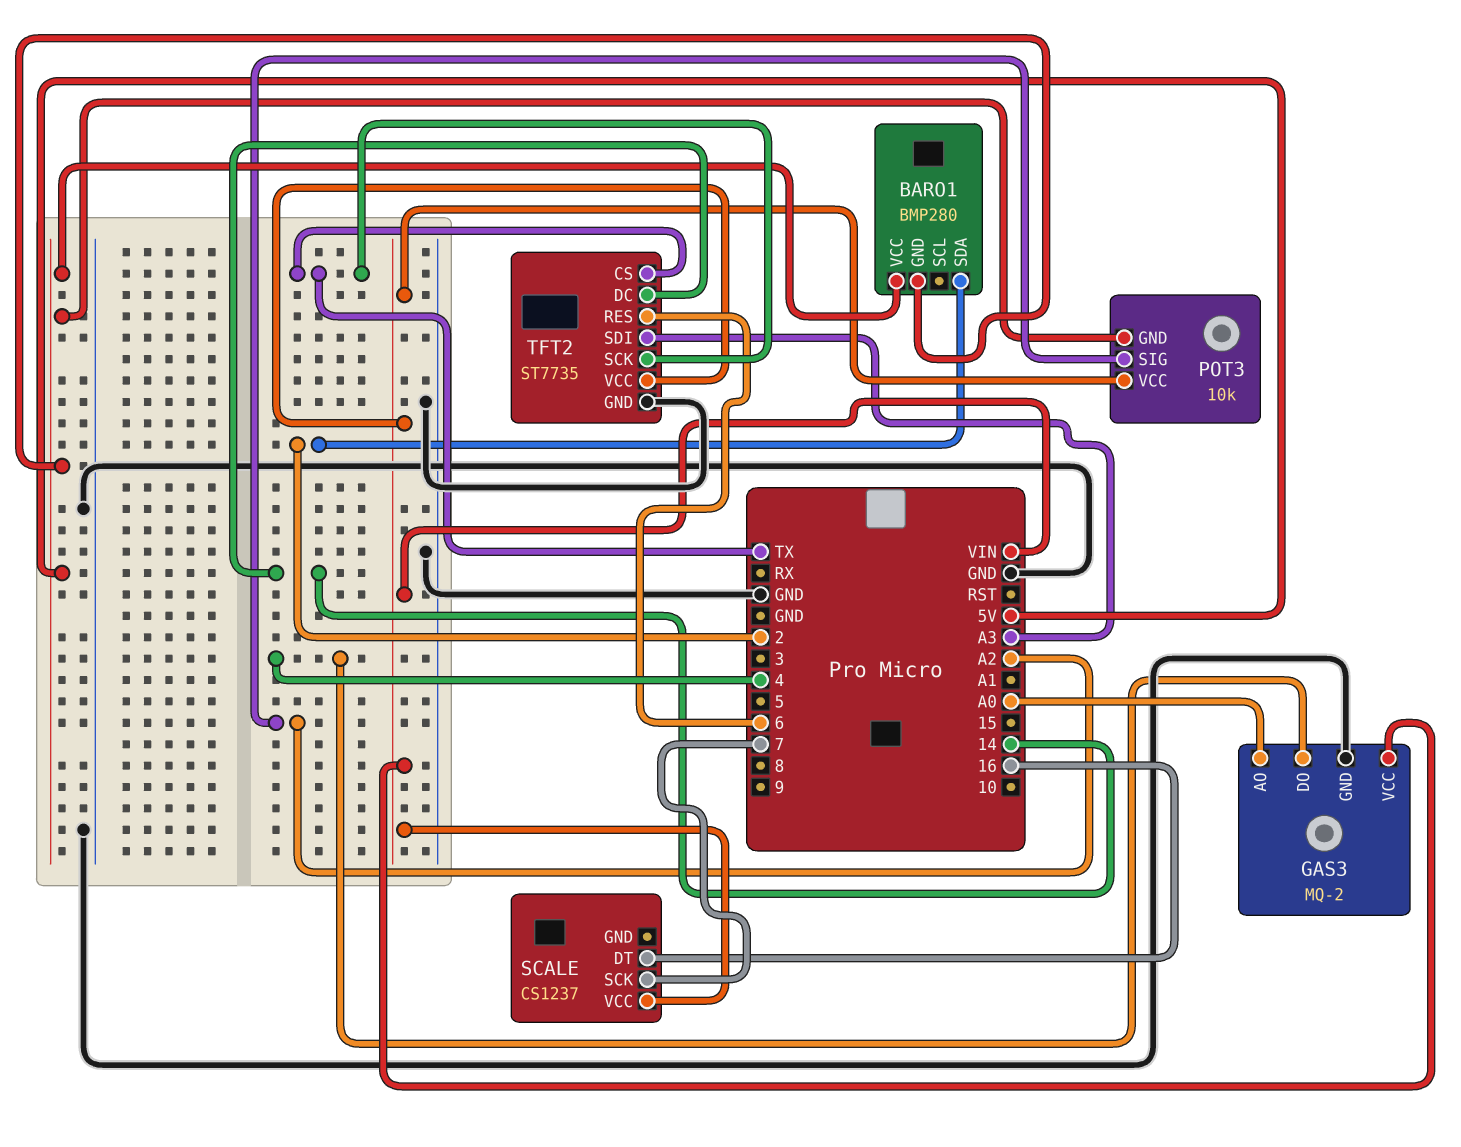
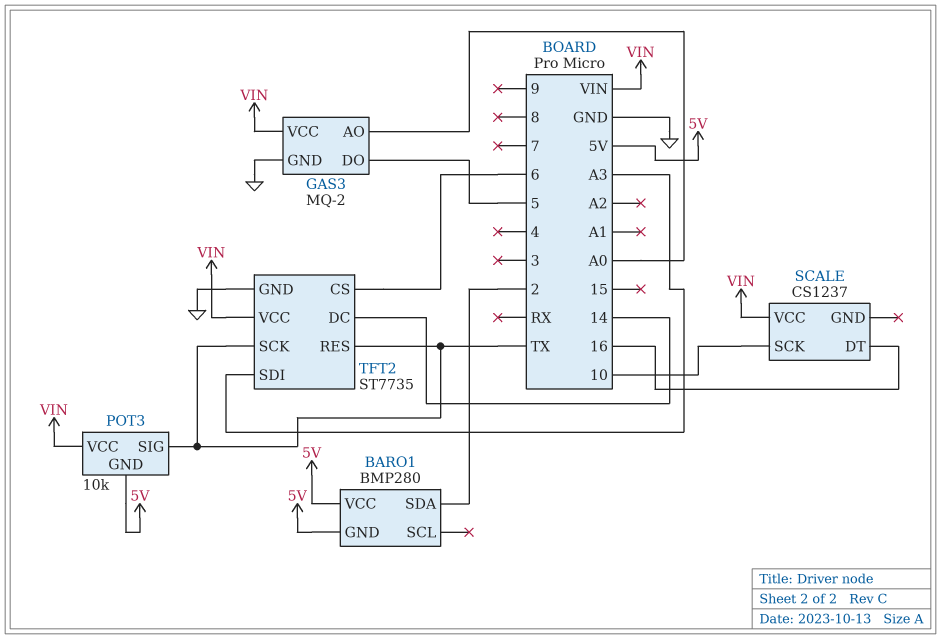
GAS3 pin DO: 4 -> 5
POT3 pin SIG: A2 -> TX
SCALE pin SCK: 7 -> 10
TFT2 pin CS: TX -> 6
TFT2 pin RES: 6 -> TX

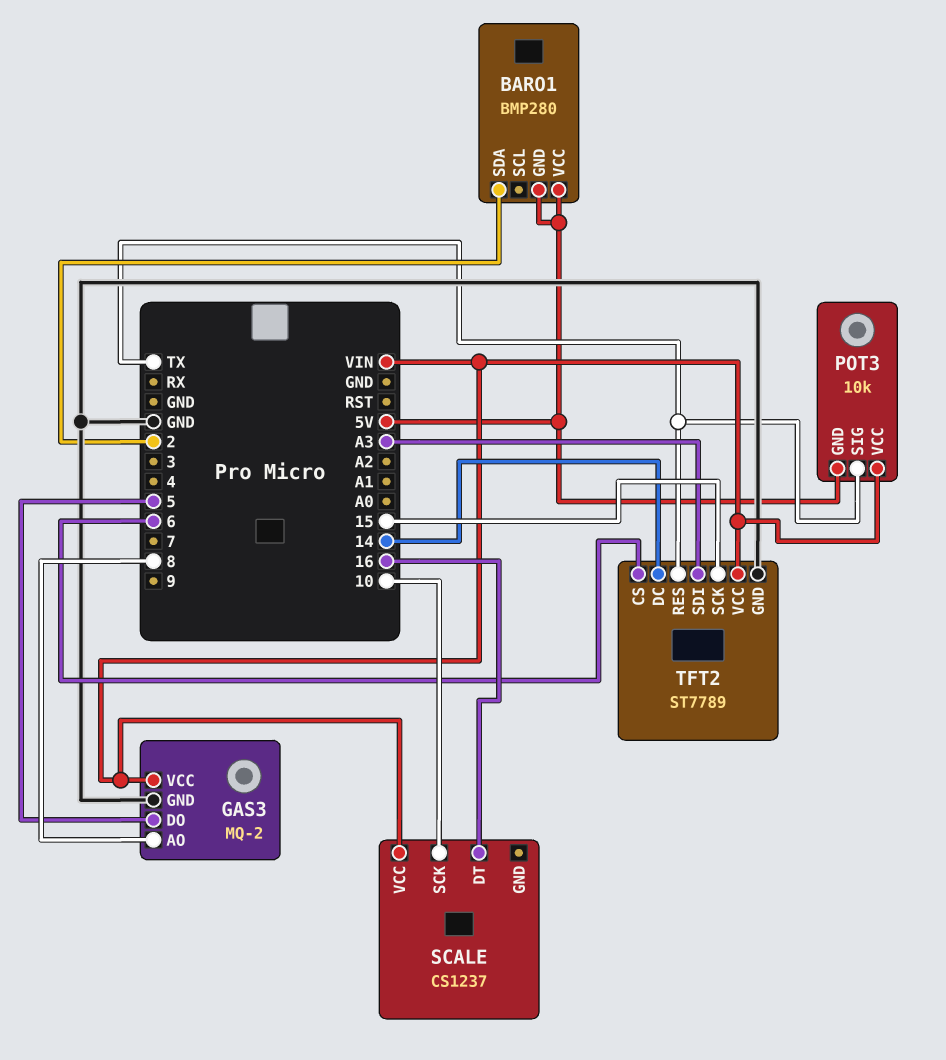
GAS3 pin AO: A0 -> 8
TFT2: ST7735 -> ST7789
TFT2 pin SCK: TX -> 15

